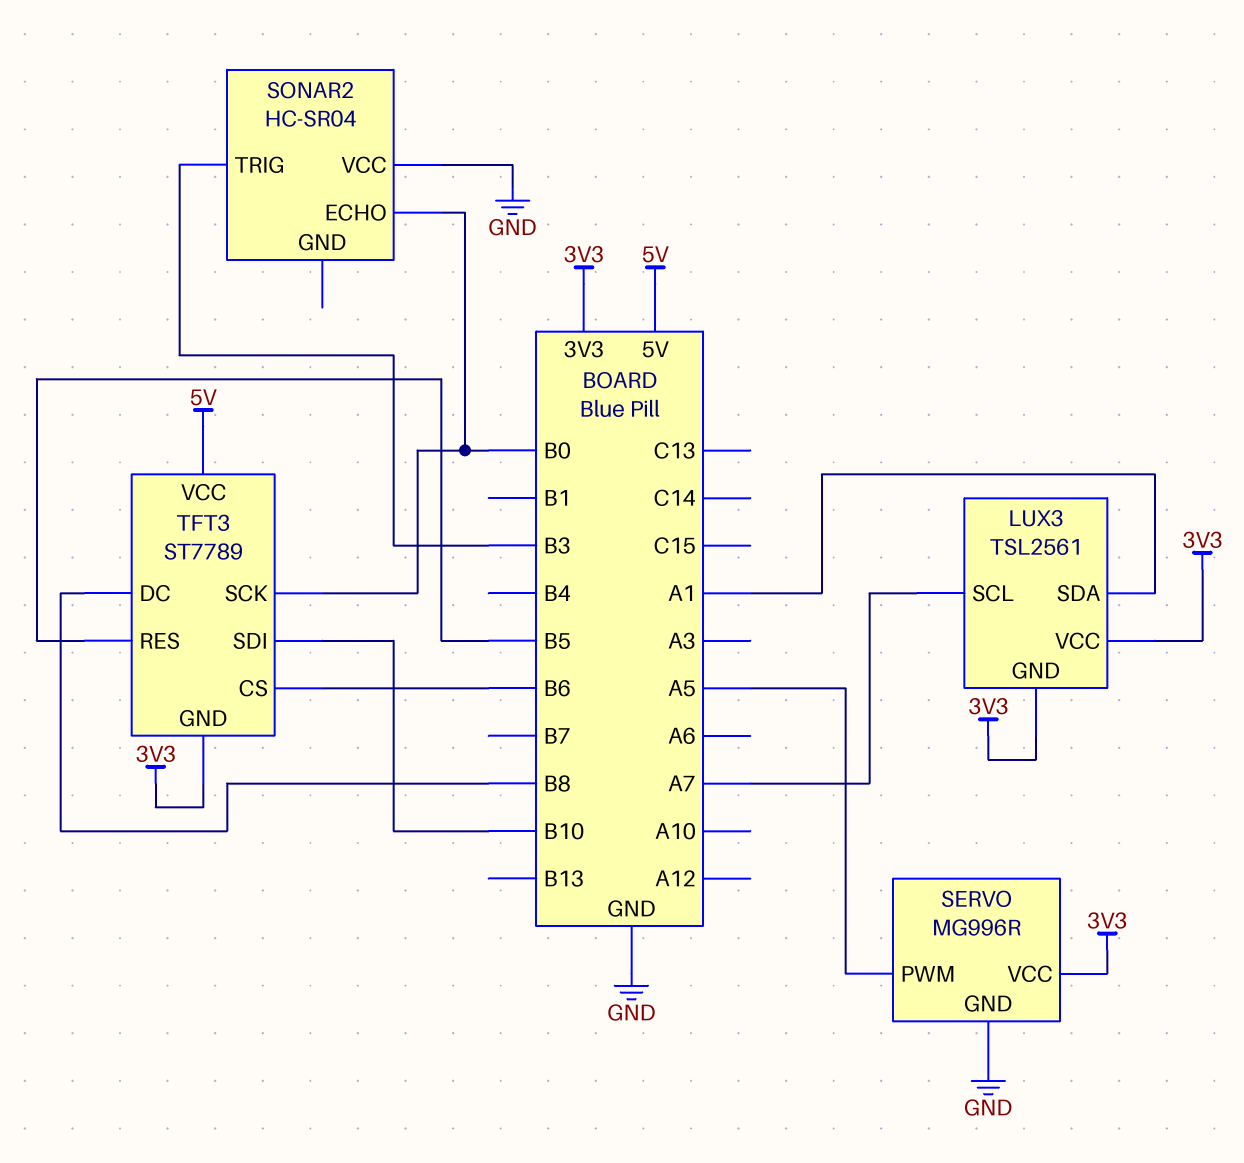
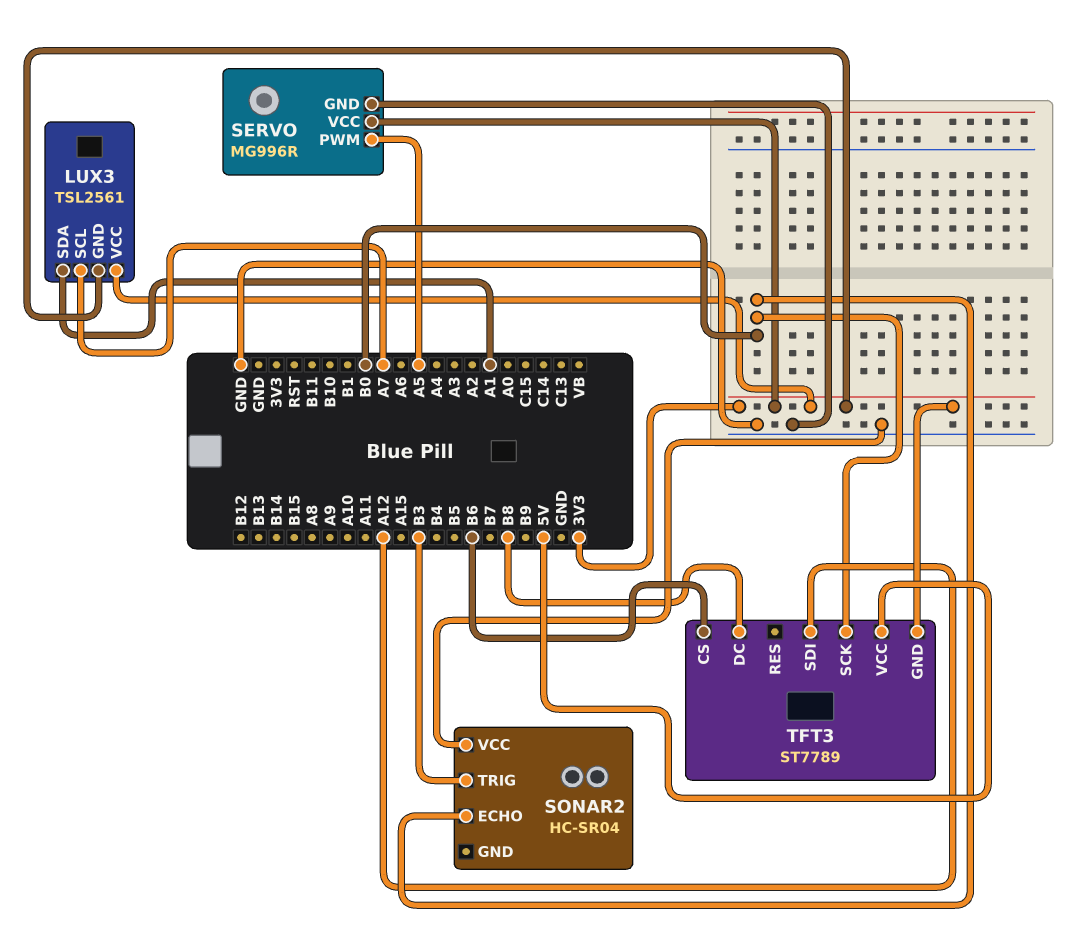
TFT3 pin RES: B5 -> none
TFT3 pin SDI: B10 -> A12

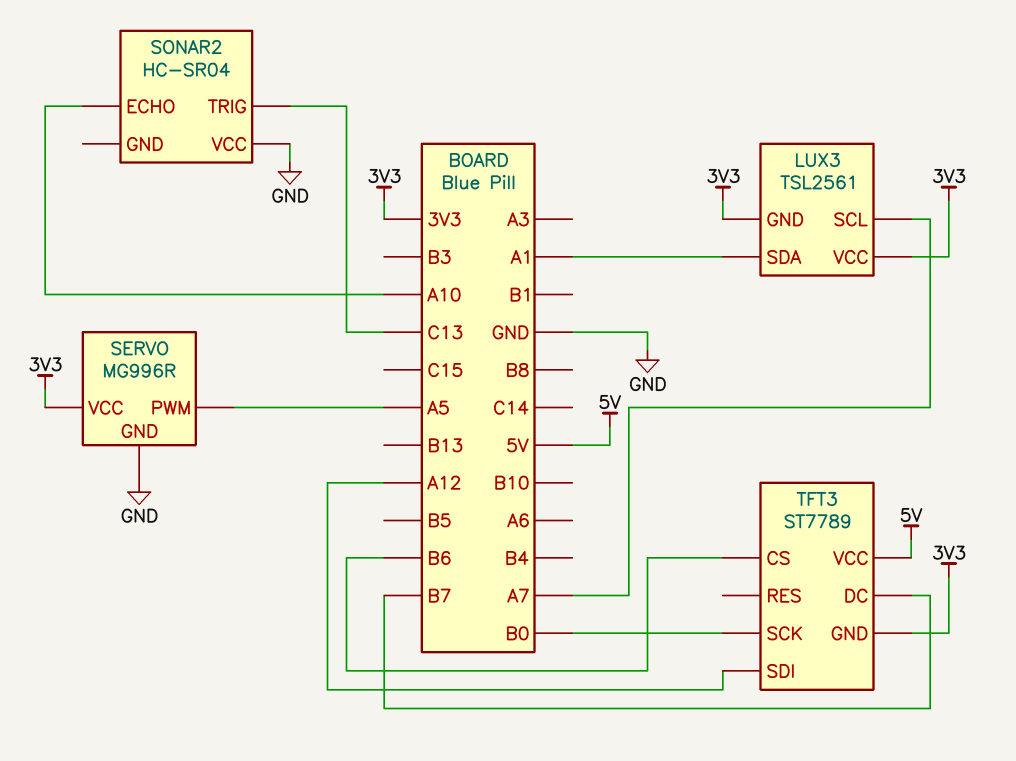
SONAR2 pin ECHO: B0 -> A10
SONAR2 pin TRIG: B3 -> C13
TFT3 pin DC: B8 -> B7

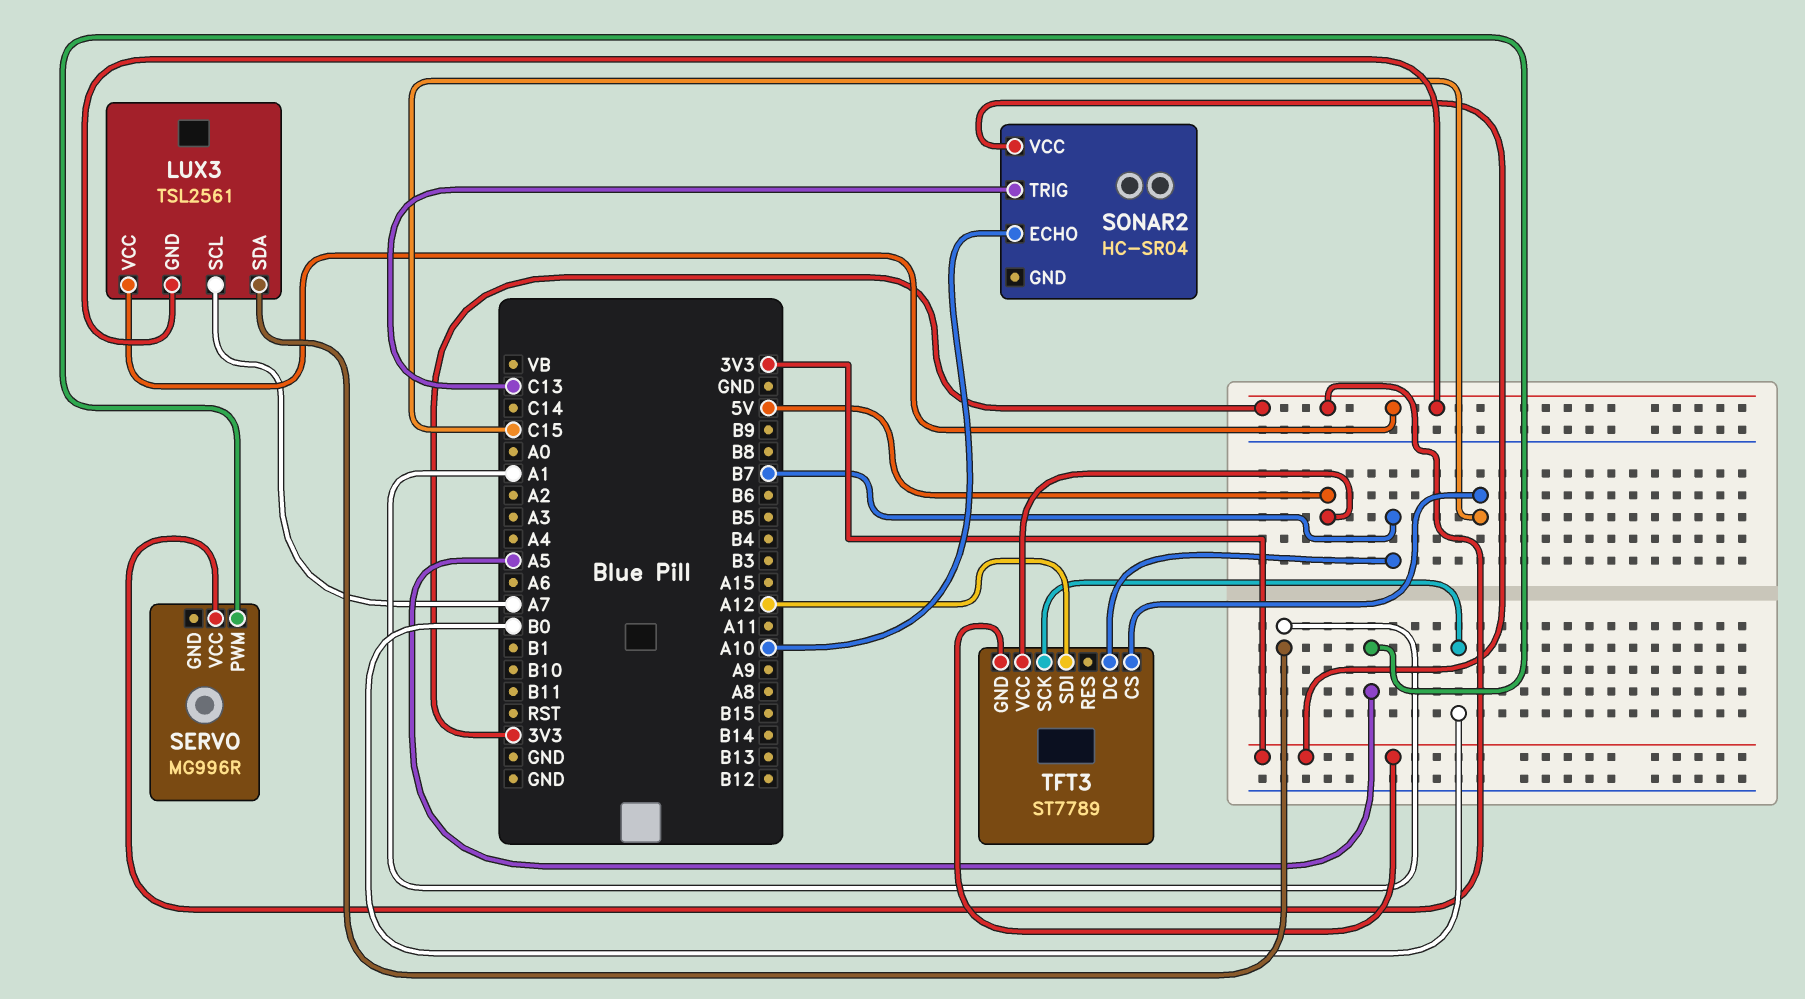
SERVO pin GND: GND -> none
SONAR2 pin VCC: GND -> 3V3
TFT3 pin CS: B6 -> C15

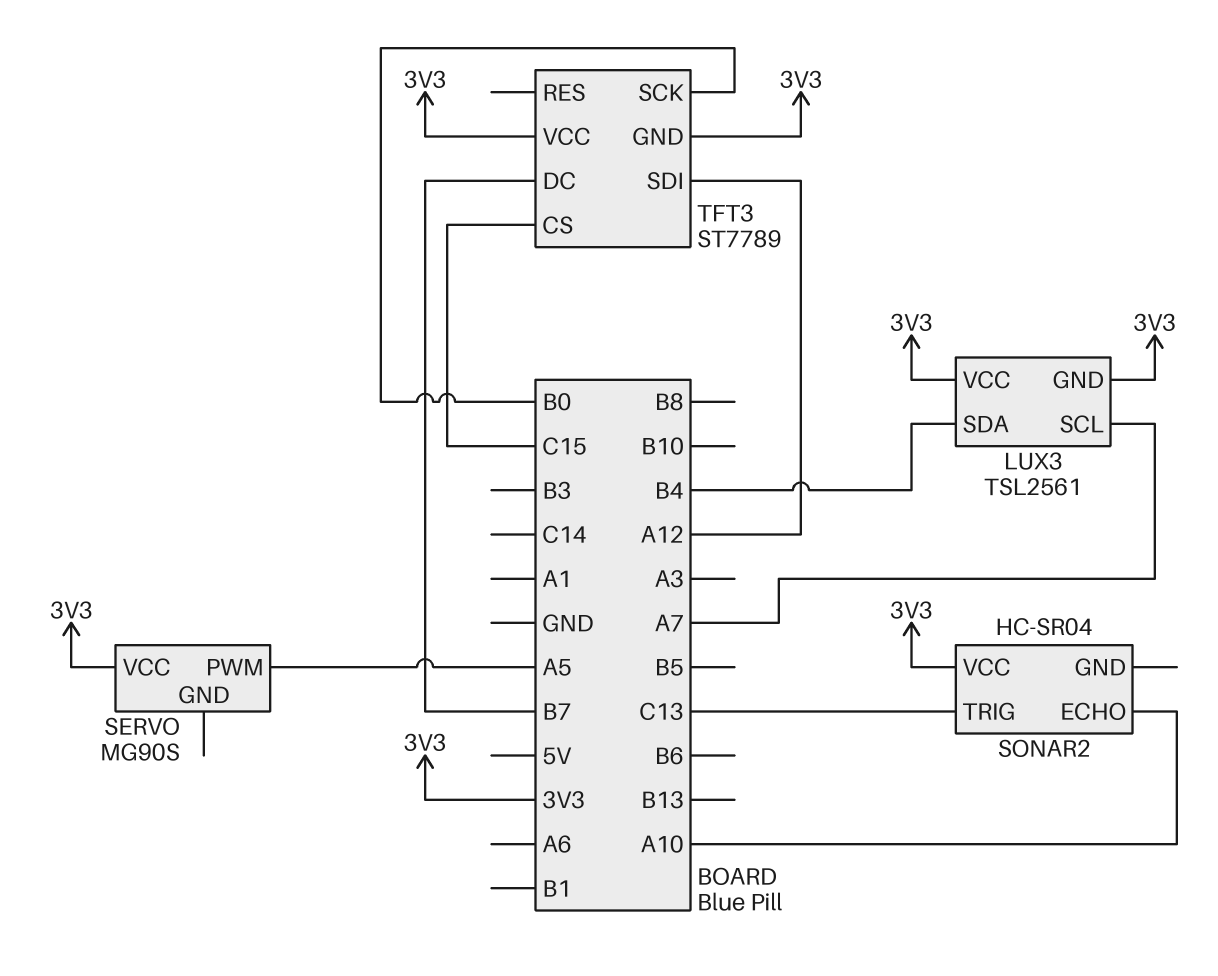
LUX3 pin SDA: A1 -> B4
SERVO: MG996R -> MG90S
TFT3 pin VCC: 5V -> 3V3

